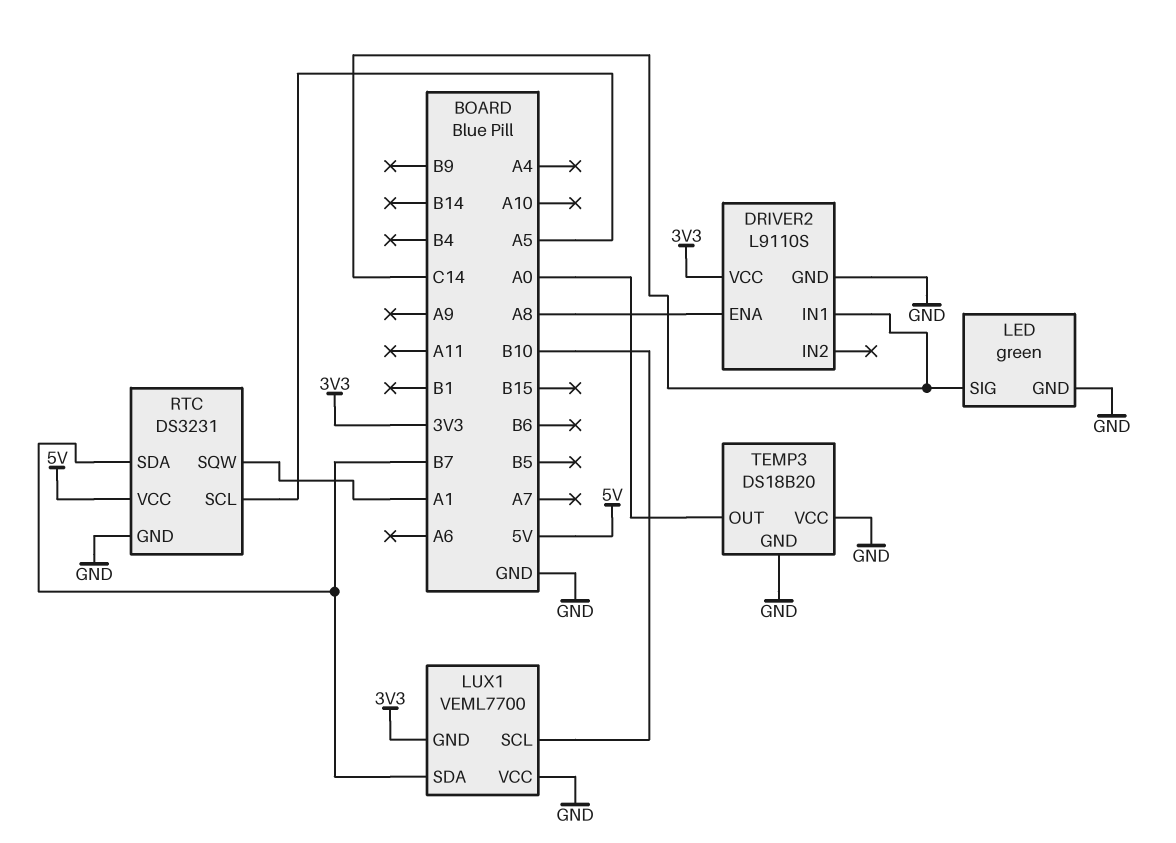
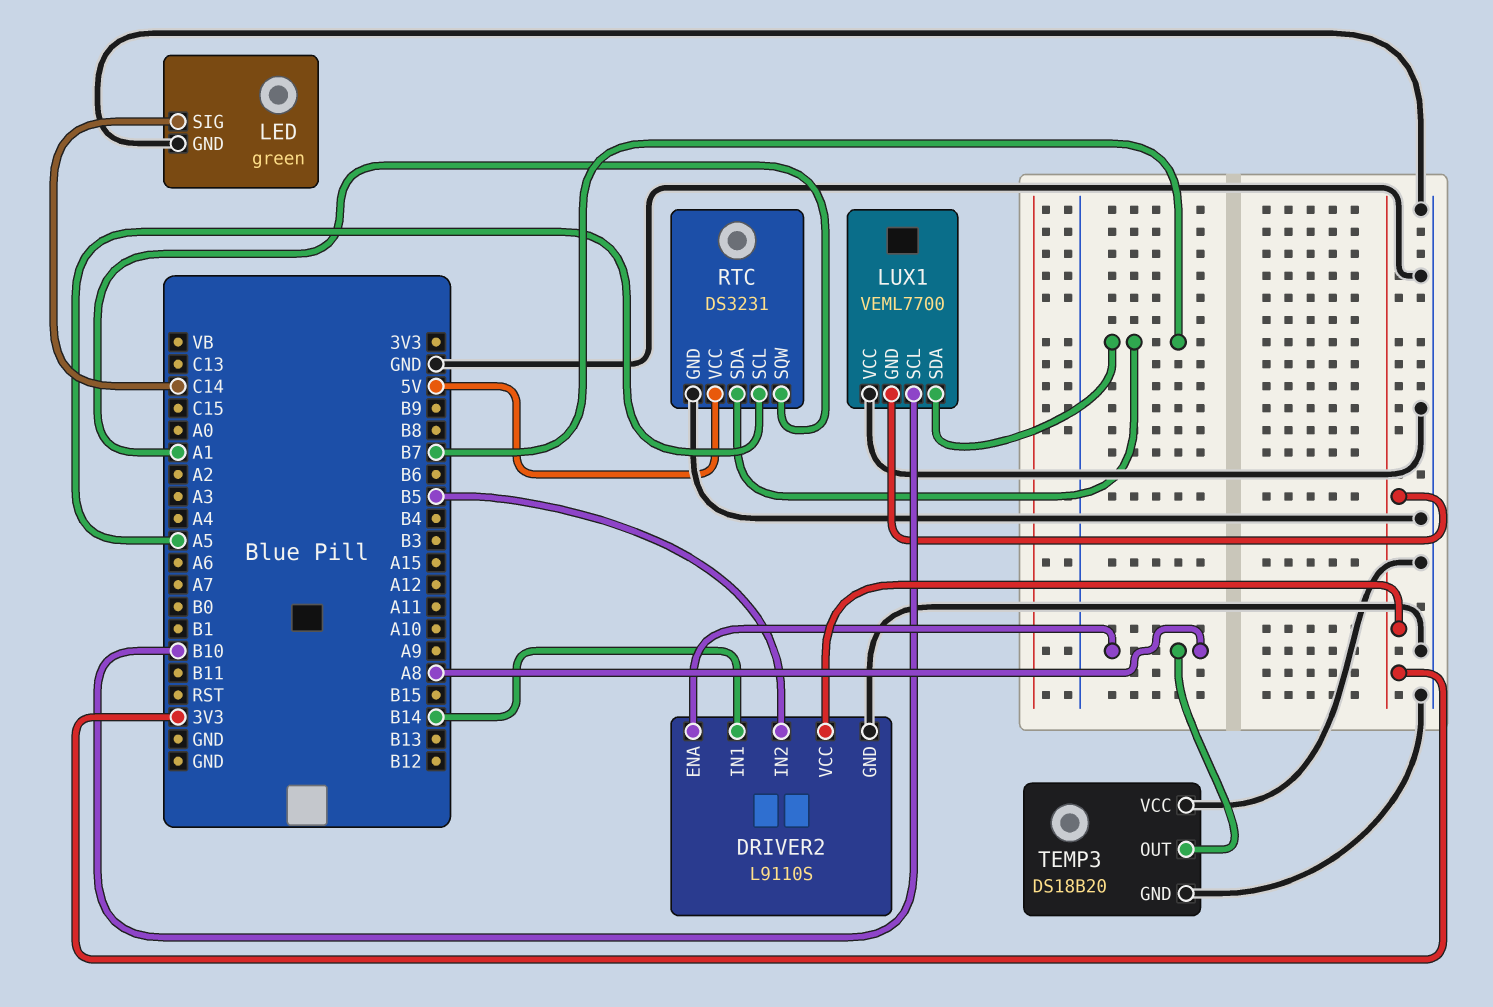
DRIVER2 pin IN1: C14 -> B14
DRIVER2 pin IN2: none -> B5
TEMP3 pin OUT: A0 -> A8

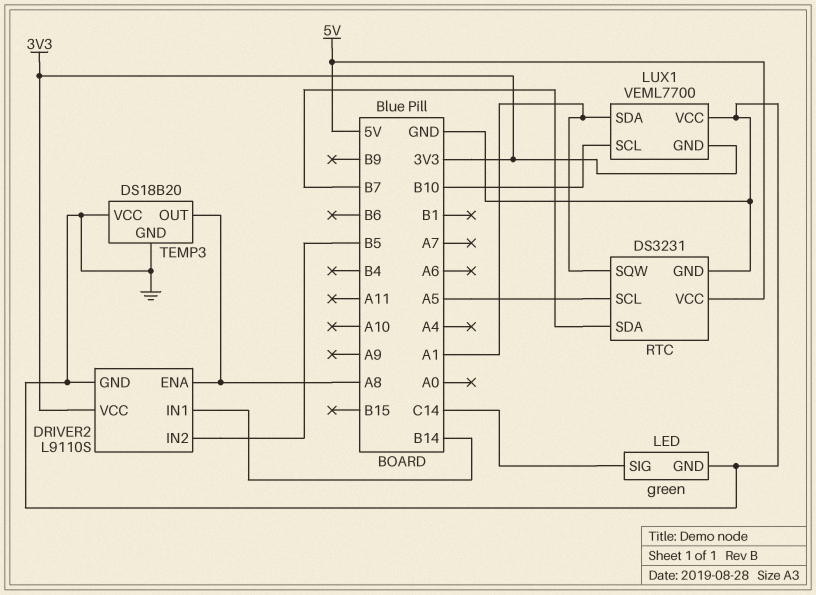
LUX1 pin SDA: B7 -> A1

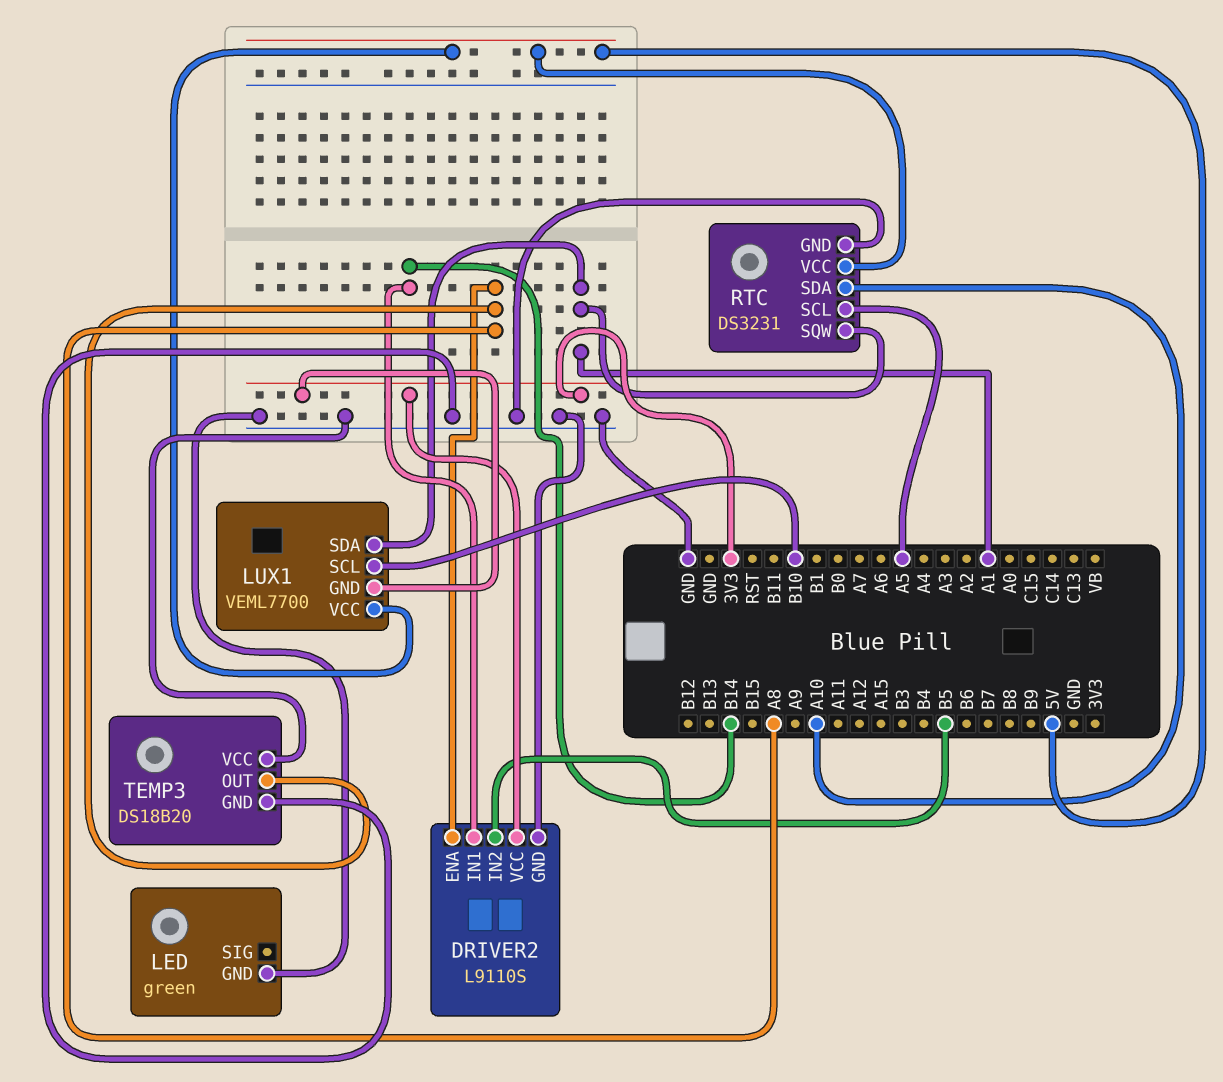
LED pin SIG: C14 -> none
LUX1 pin VCC: GND -> 5V
RTC pin SDA: B7 -> A10

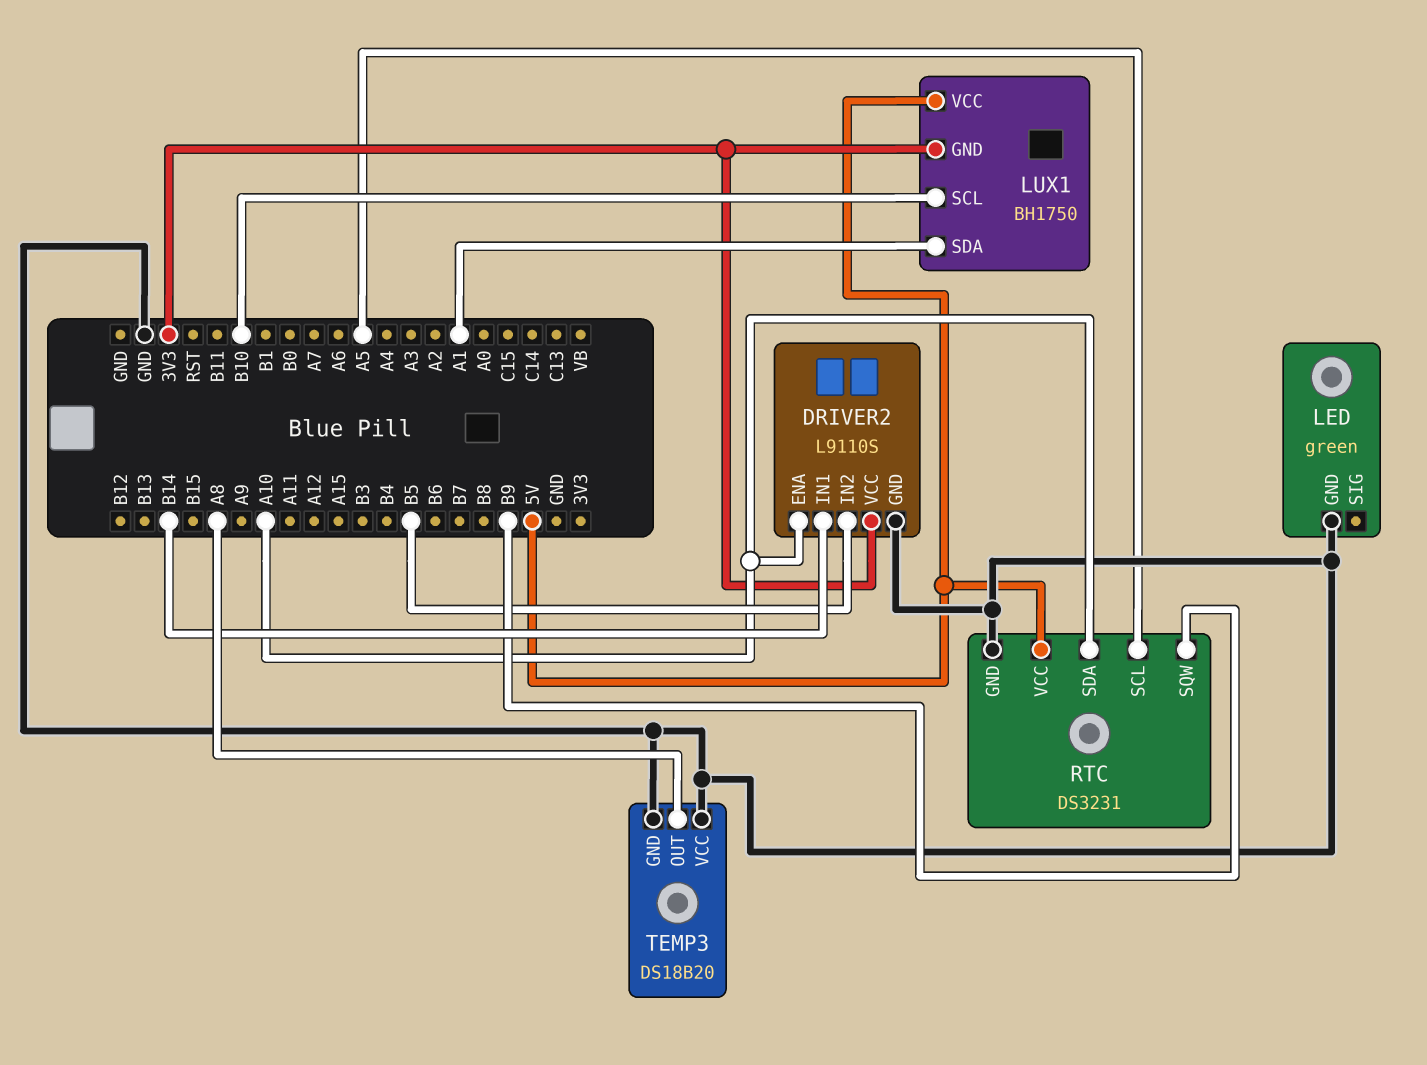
DRIVER2 pin ENA: A8 -> A10
LUX1: VEML7700 -> BH1750
RTC pin SQW: A1 -> B9

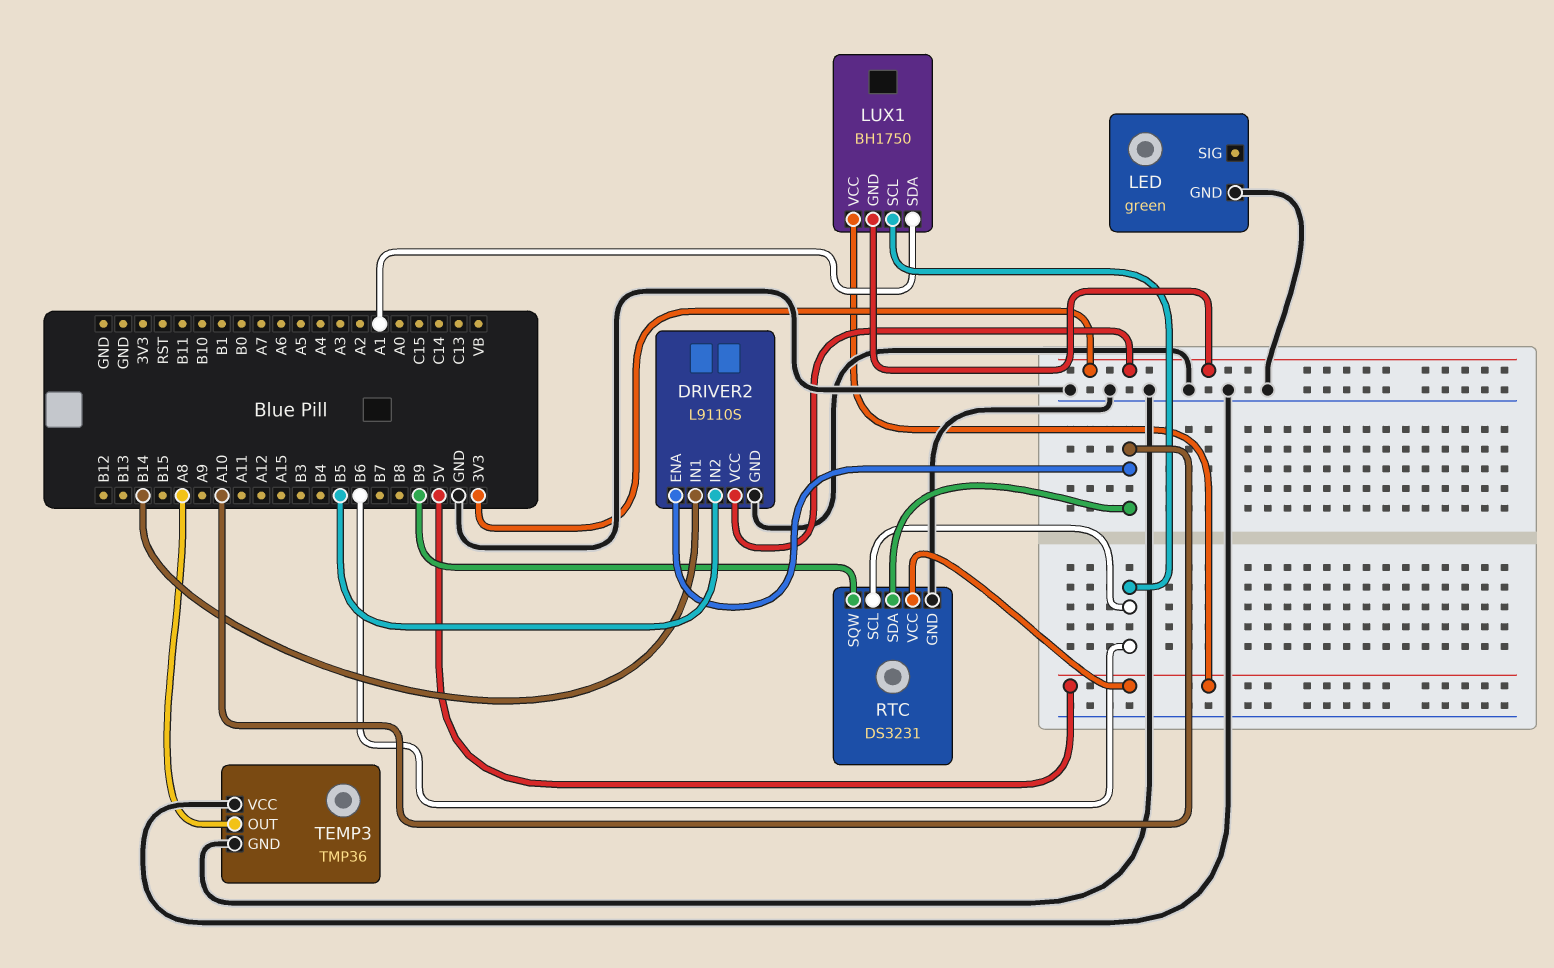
LUX1 pin SCL: B10 -> B6
RTC pin SCL: A5 -> B6
TEMP3: DS18B20 -> TMP36

